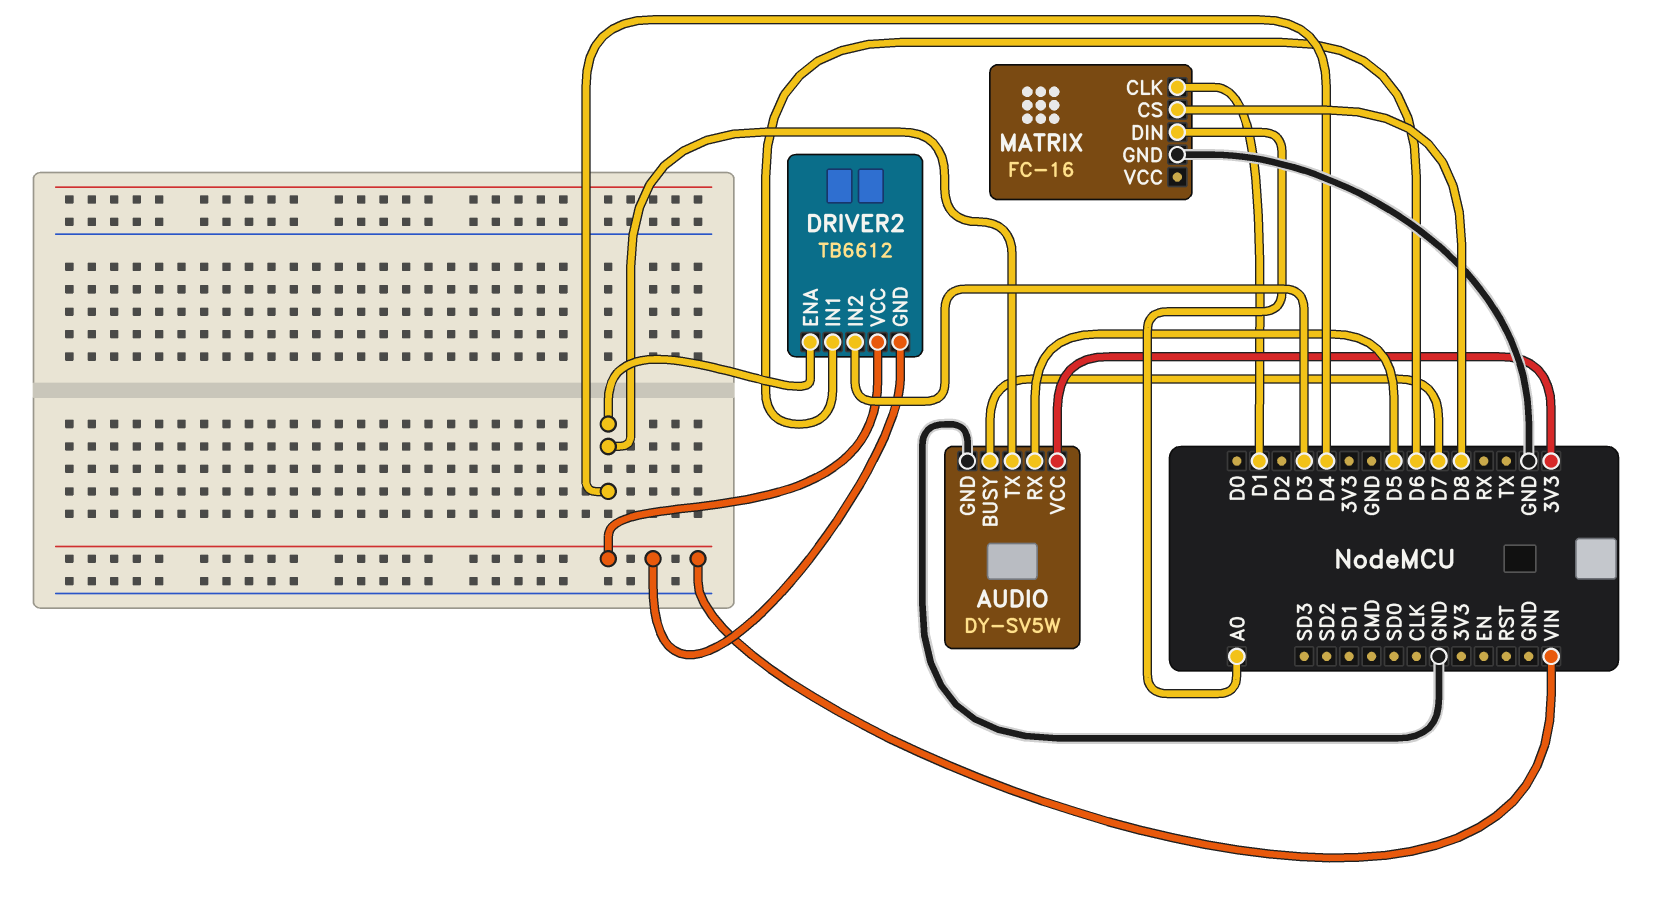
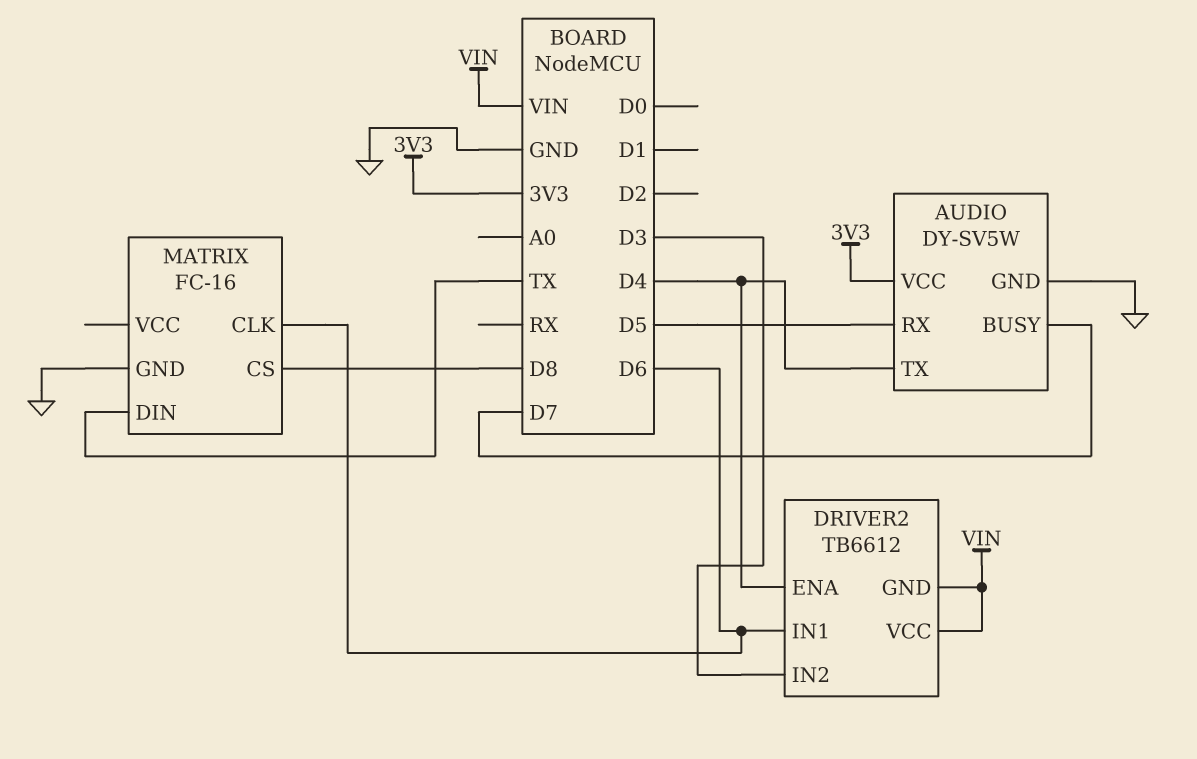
MATRIX pin CLK: D1 -> D6
MATRIX pin DIN: A0 -> TX

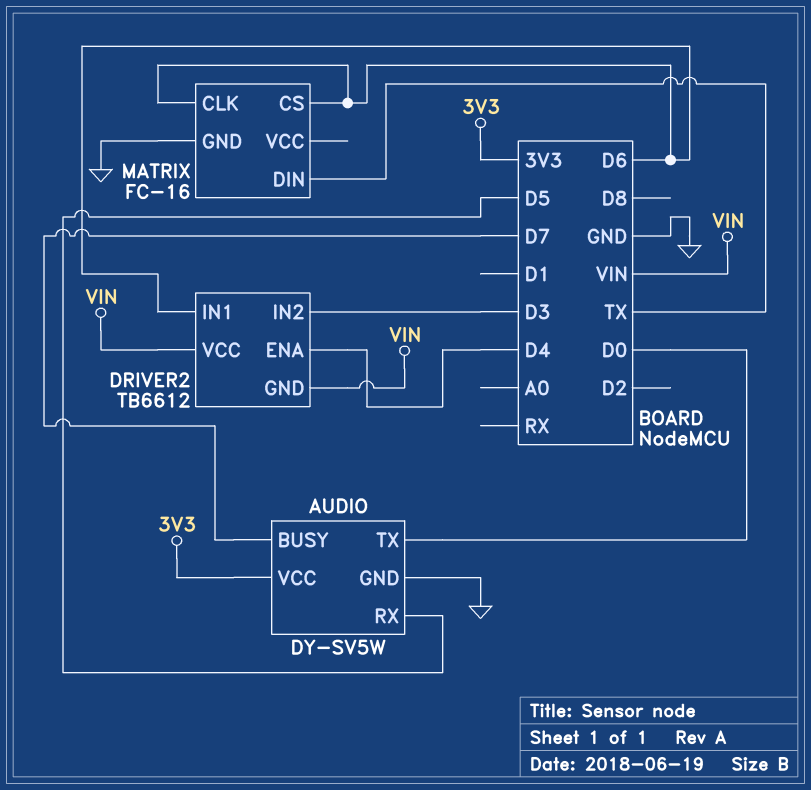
AUDIO pin TX: D4 -> D0
MATRIX pin CS: D8 -> D6

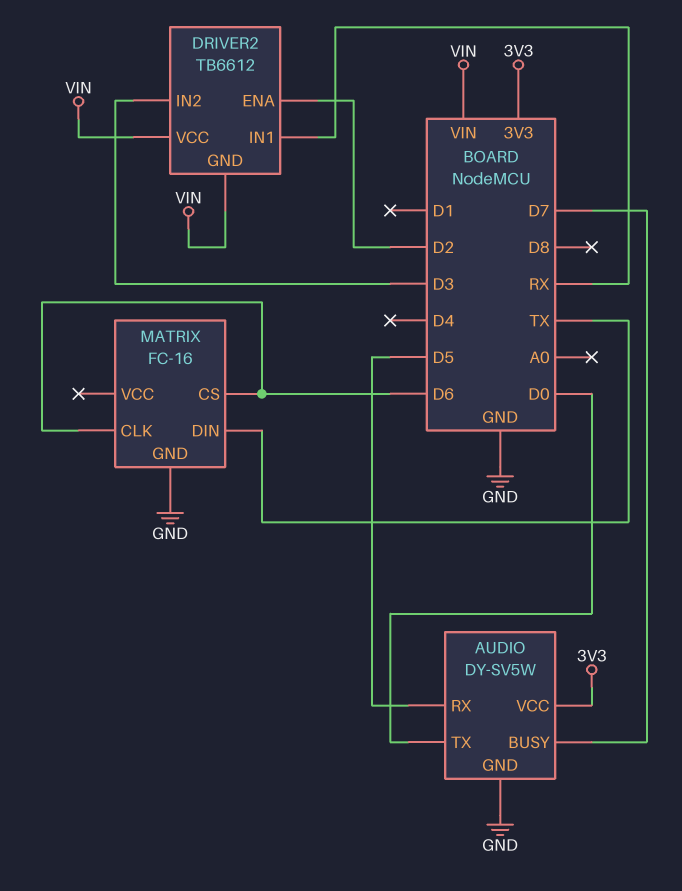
DRIVER2 pin ENA: D4 -> D2
DRIVER2 pin IN1: D6 -> RX

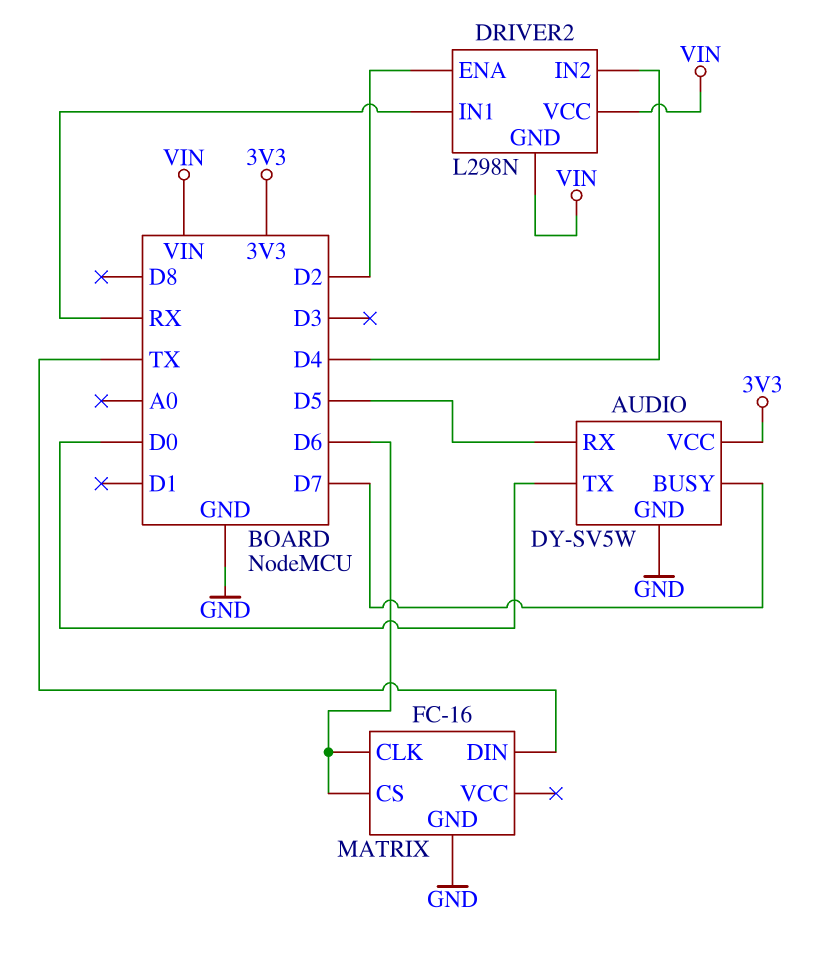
DRIVER2: TB6612 -> L298N
DRIVER2 pin IN2: D3 -> D4

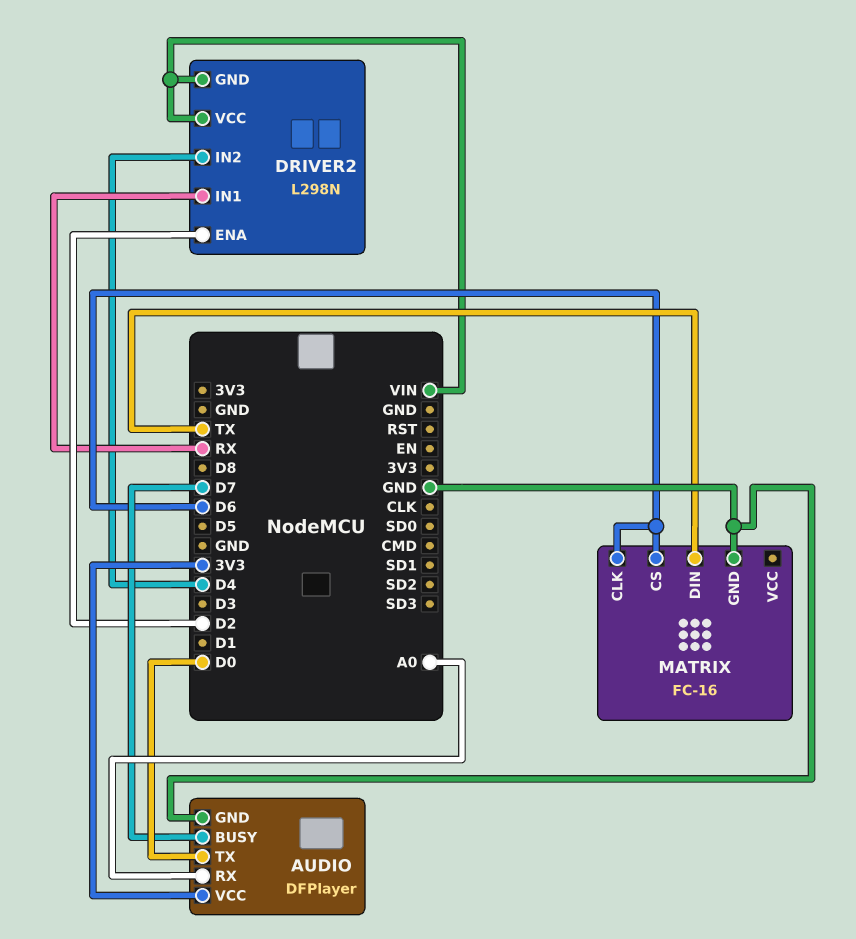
AUDIO: DY-SV5W -> DFPlayer
AUDIO pin RX: D5 -> A0

